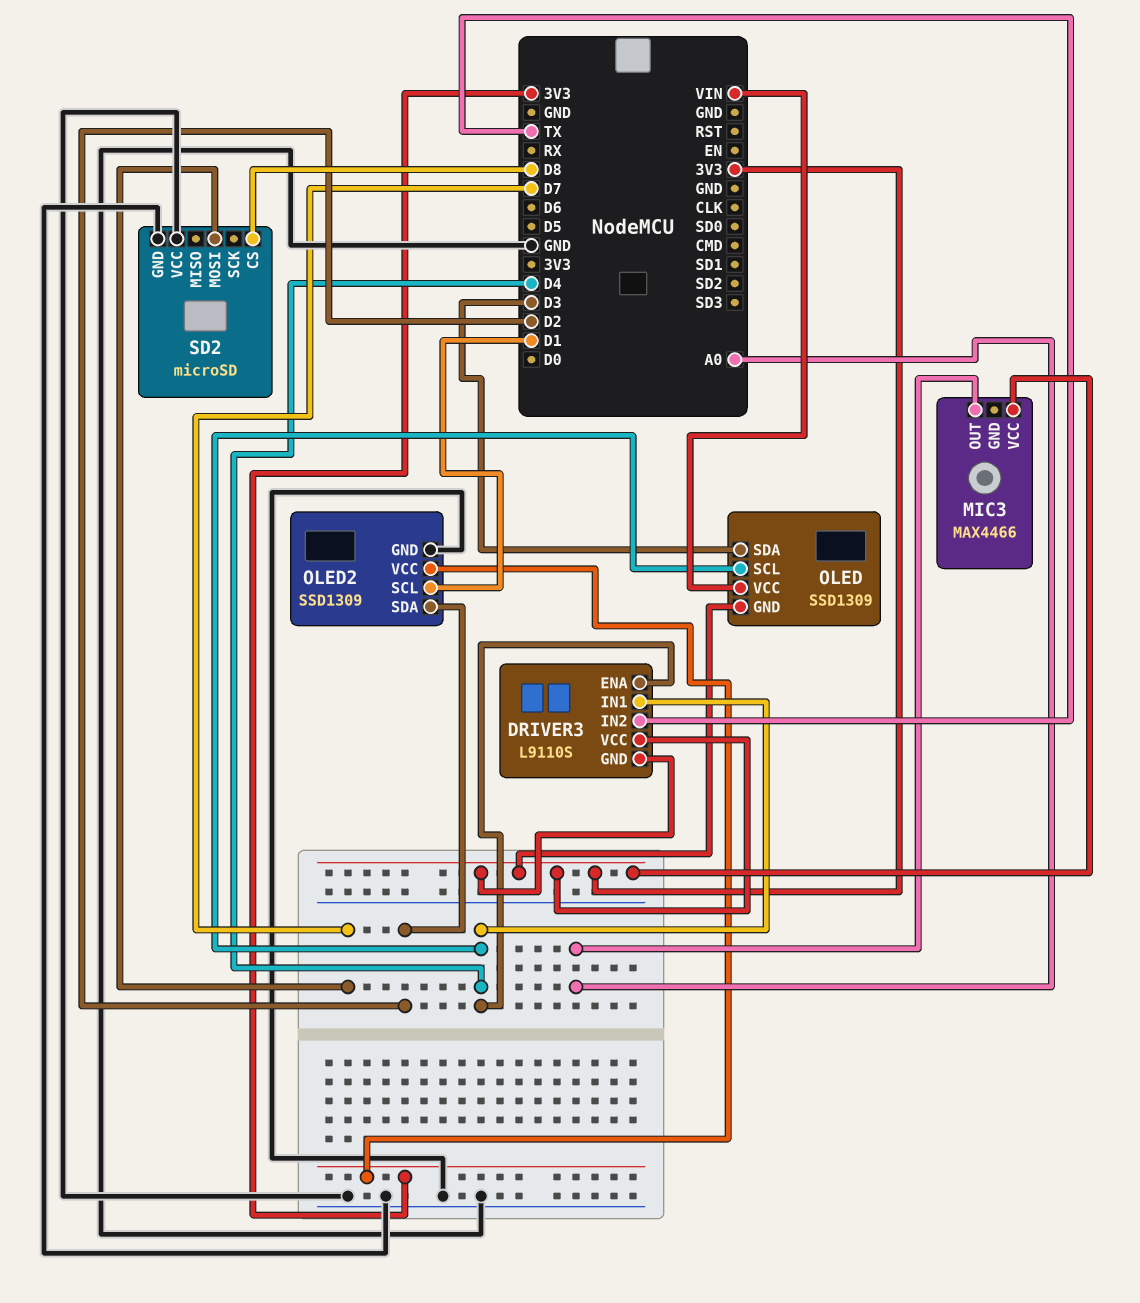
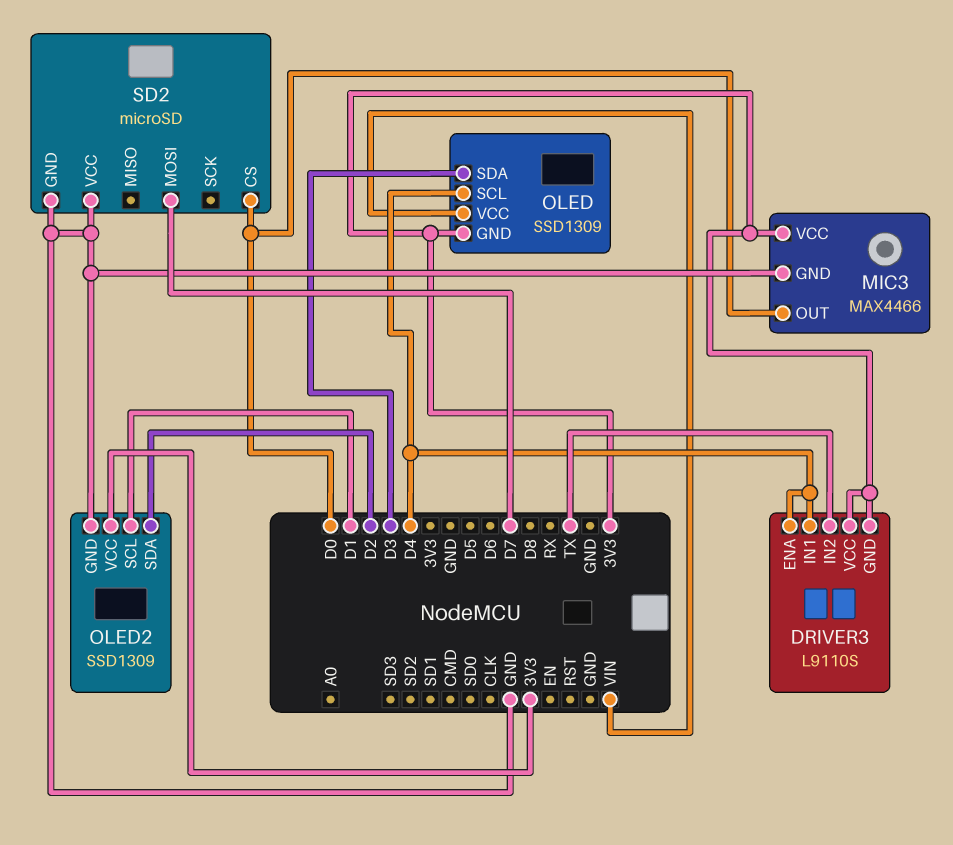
MIC3 pin GND: none -> GND
MIC3 pin OUT: A0 -> D0
SD2 pin CS: D8 -> D0

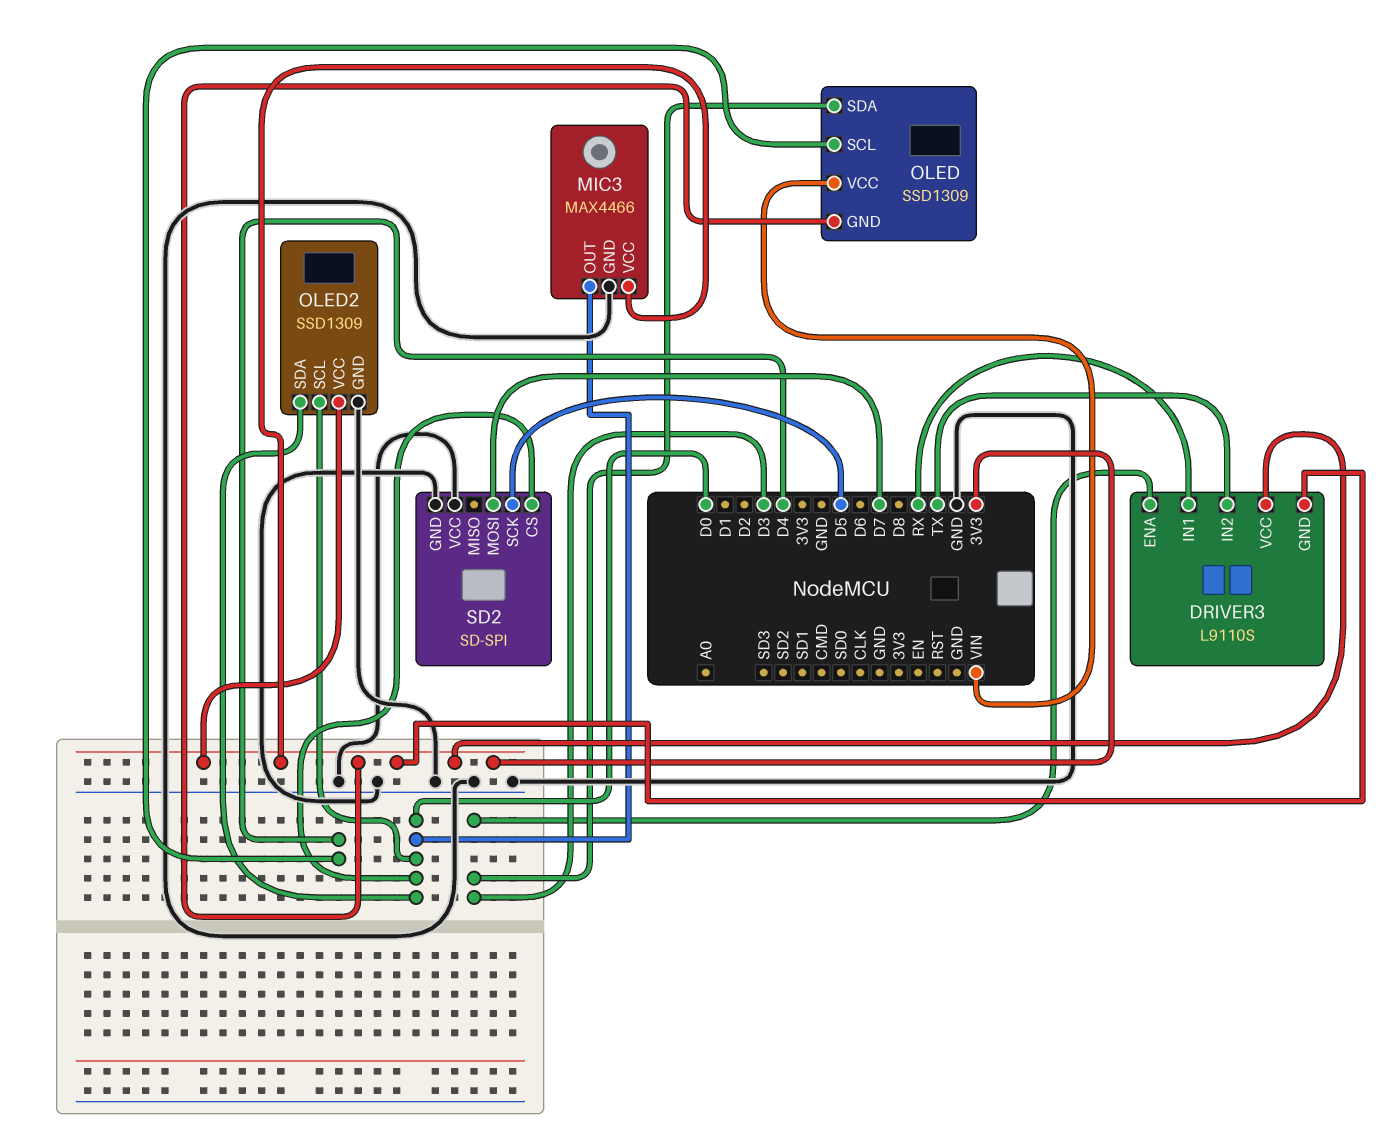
DRIVER3 pin ENA: D4 -> D3
DRIVER3 pin IN1: D4 -> RX
OLED2 pin SCL: D1 -> D0
OLED2 pin SDA: D2 -> D0
SD2: microSD -> SD-SPI
SD2 pin SCK: none -> D5

